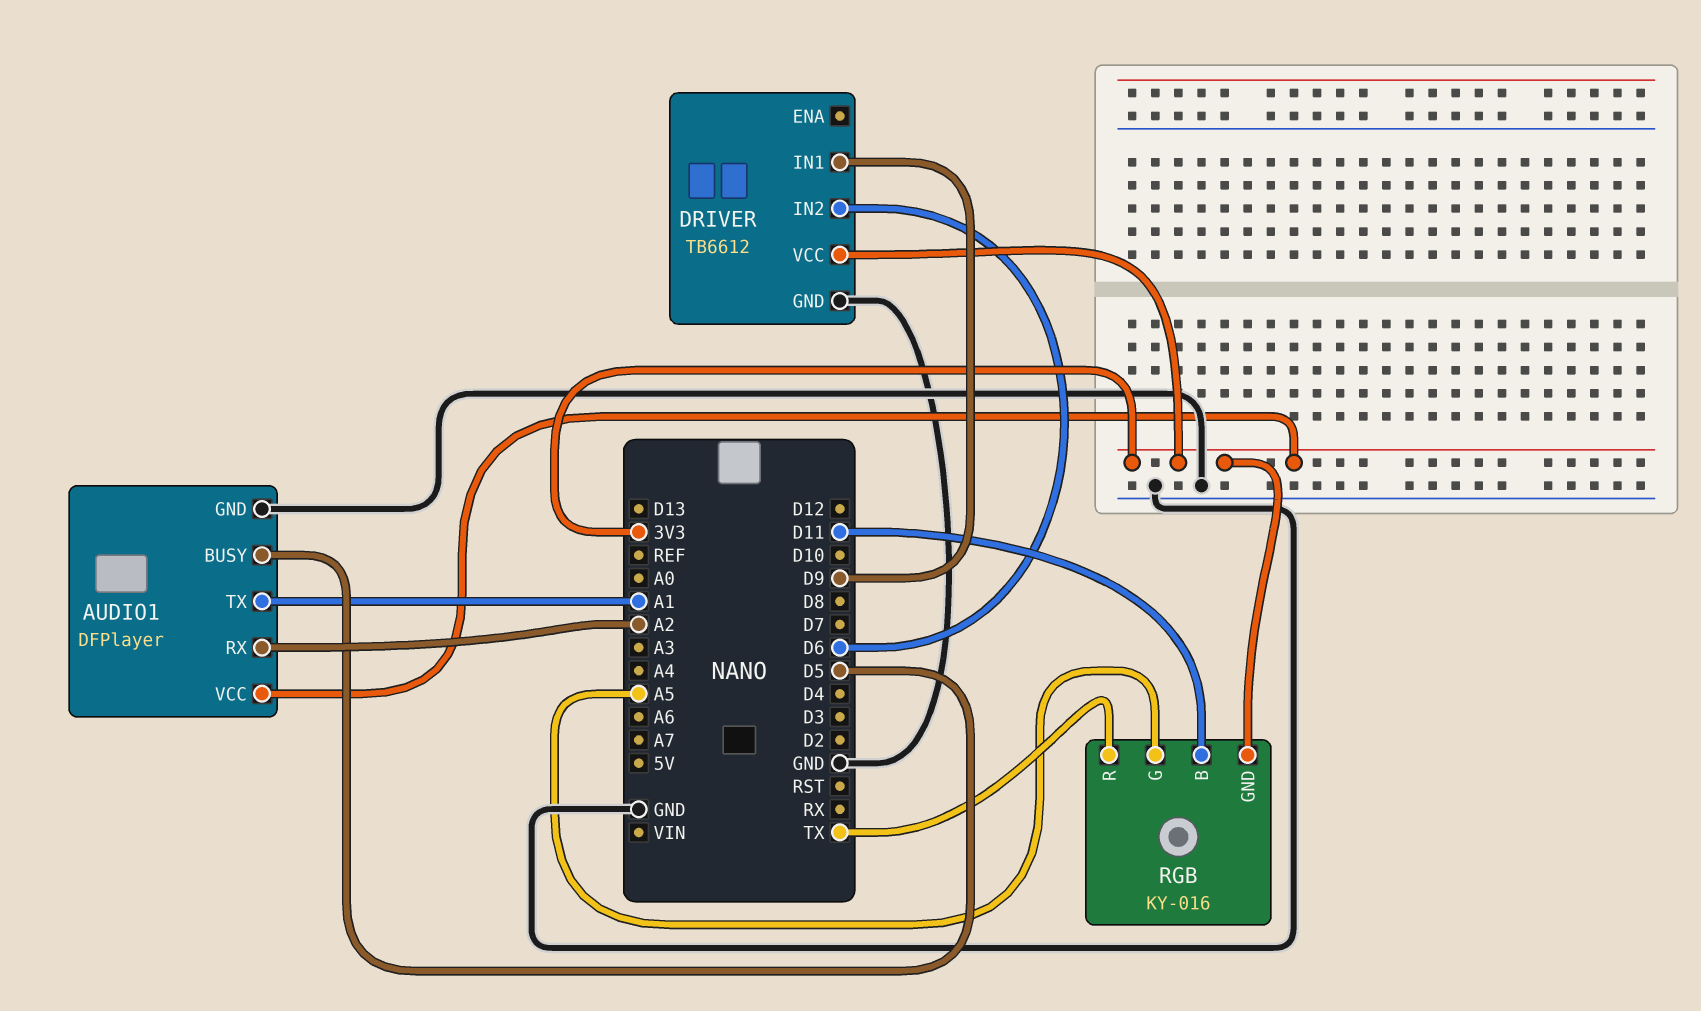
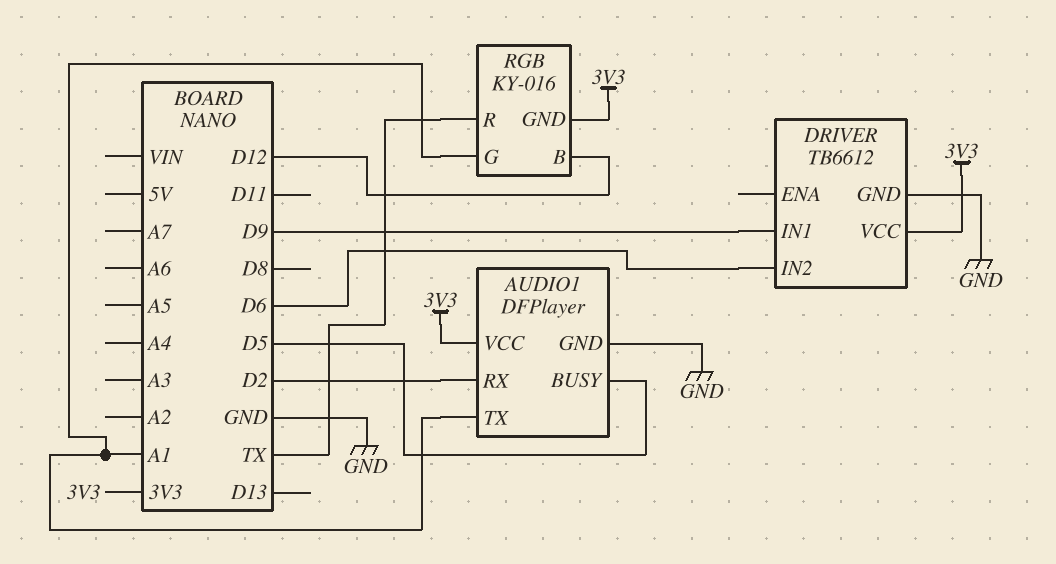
AUDIO1 pin RX: A2 -> D2
RGB pin B: D11 -> D12
RGB pin G: A5 -> A1

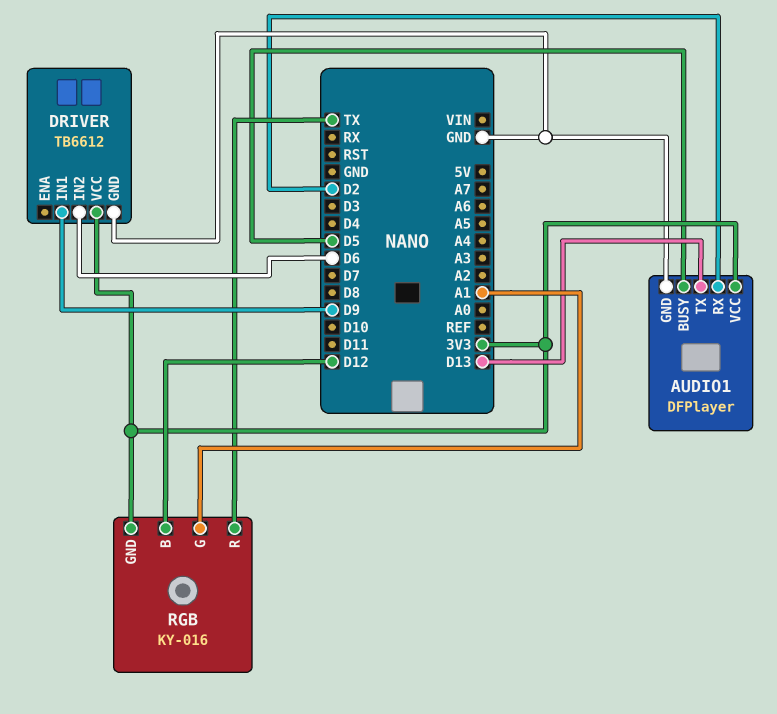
AUDIO1 pin TX: A1 -> D13

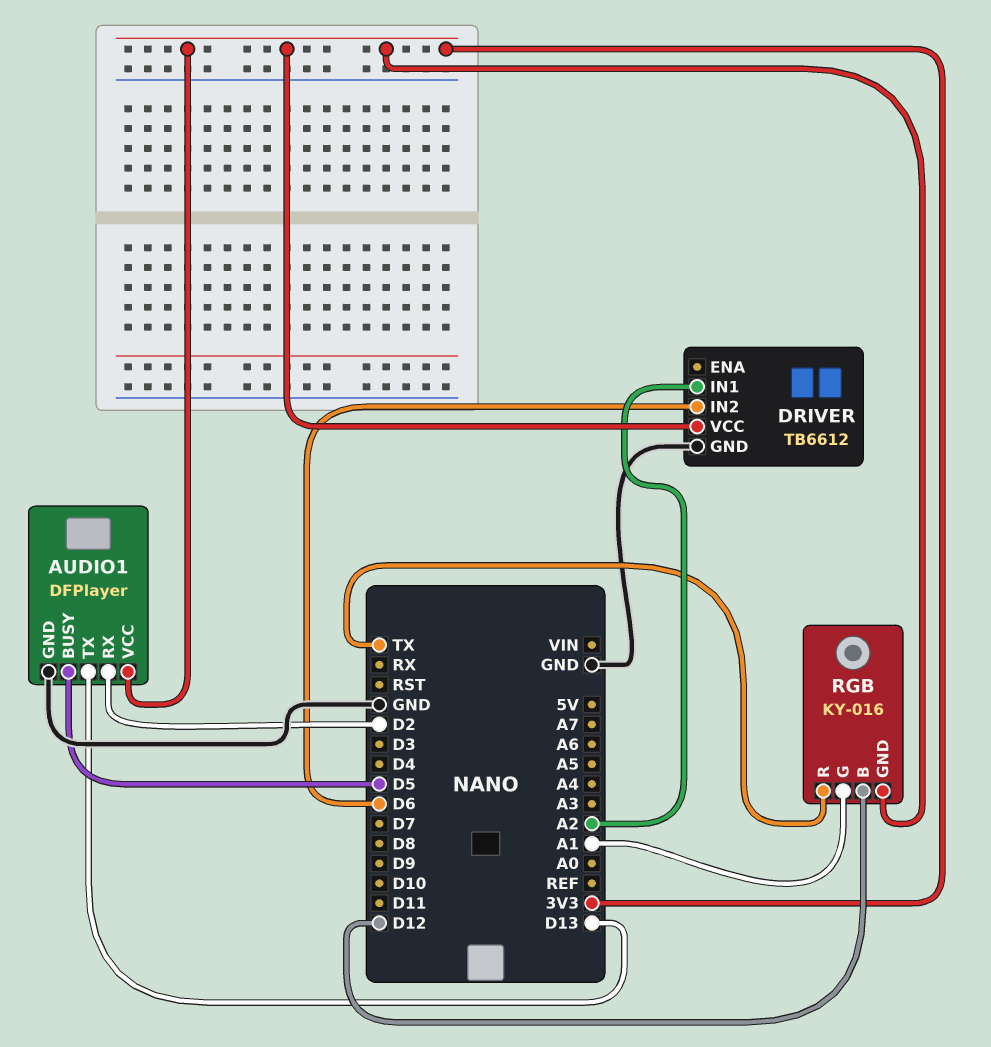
DRIVER pin IN1: D9 -> A2

